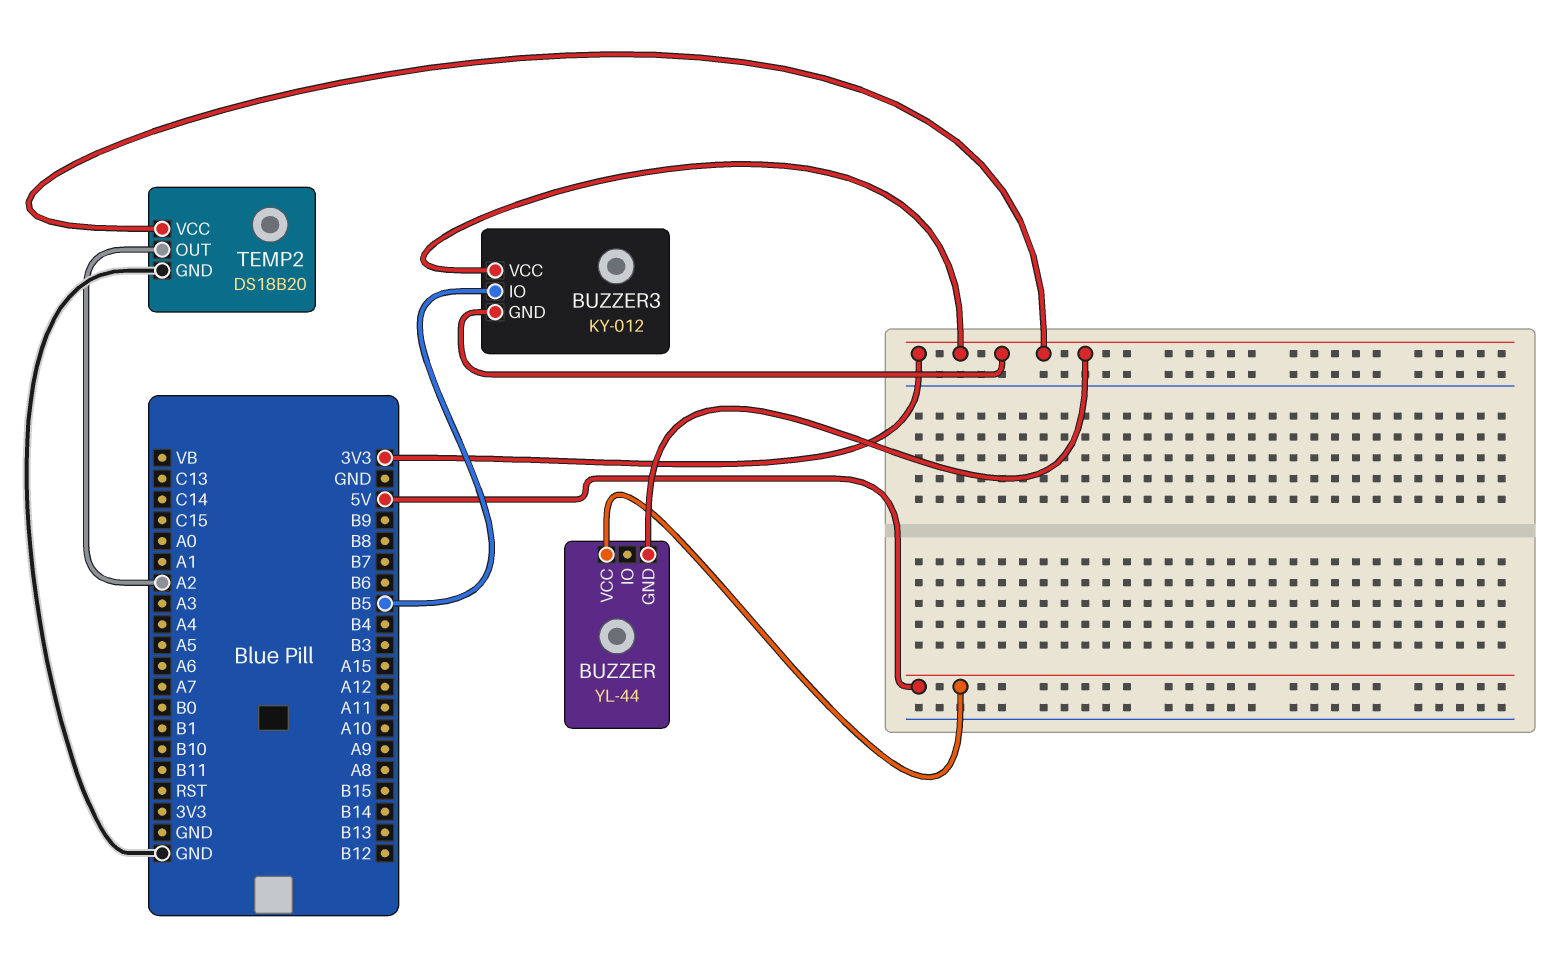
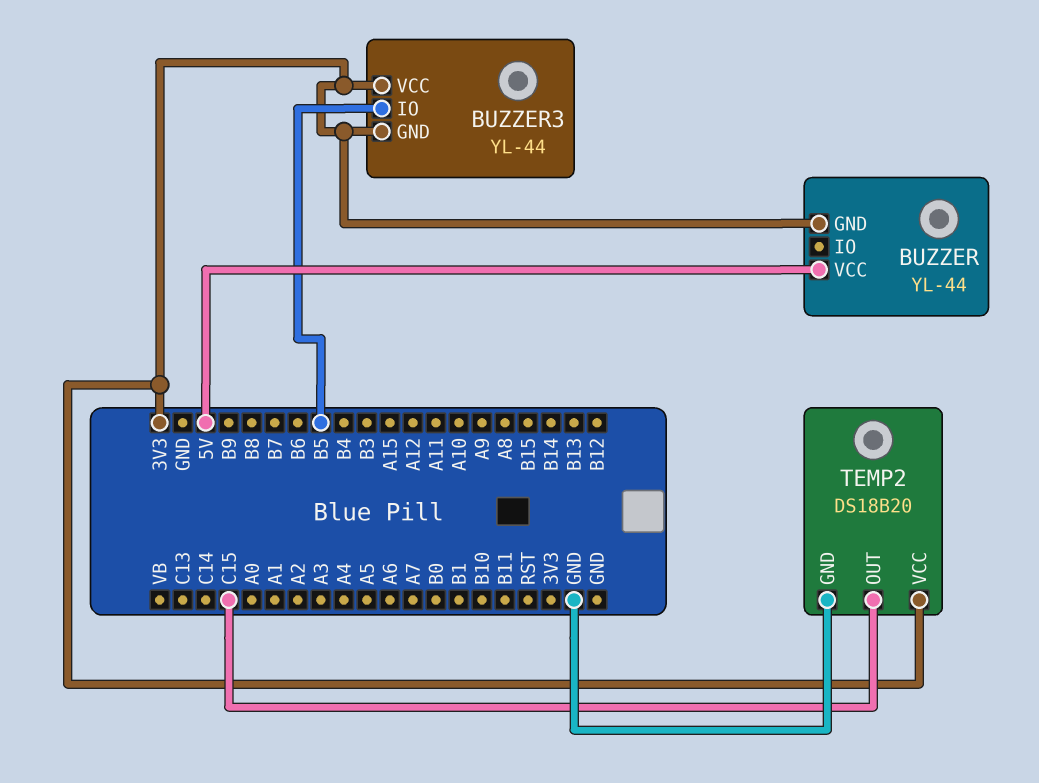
BUZZER3: KY-012 -> YL-44
TEMP2 pin OUT: A2 -> C15

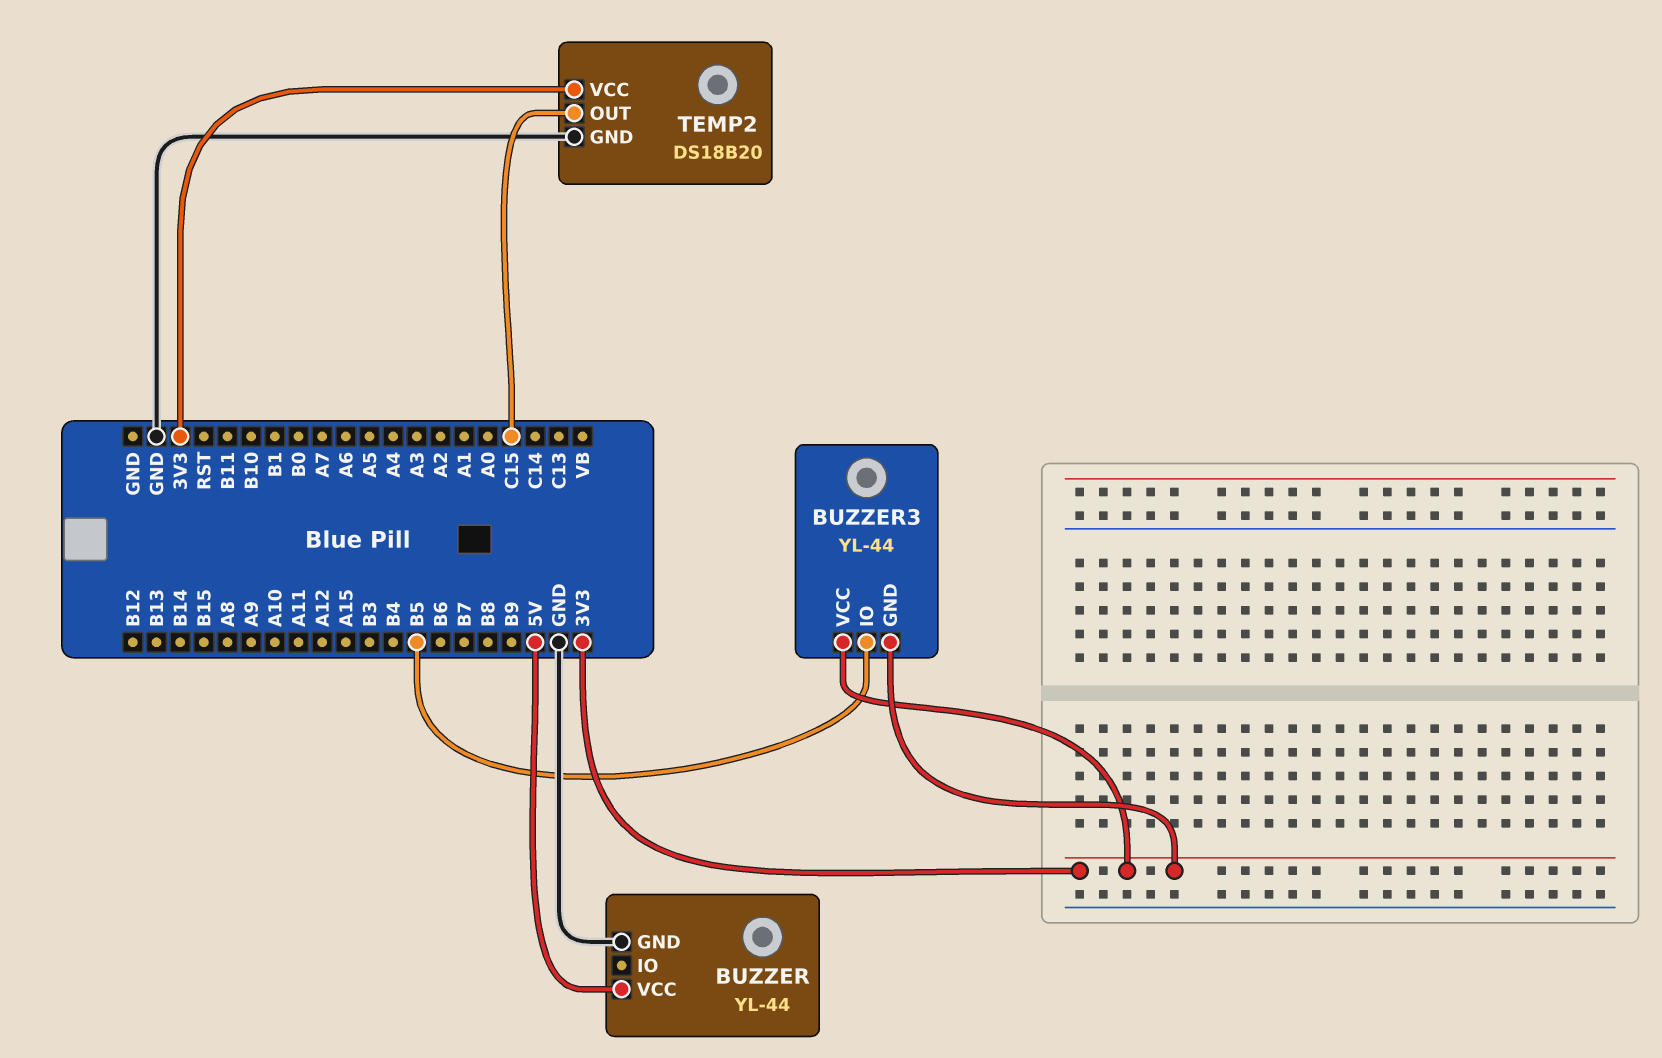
BUZZER pin GND: 3V3 -> GND

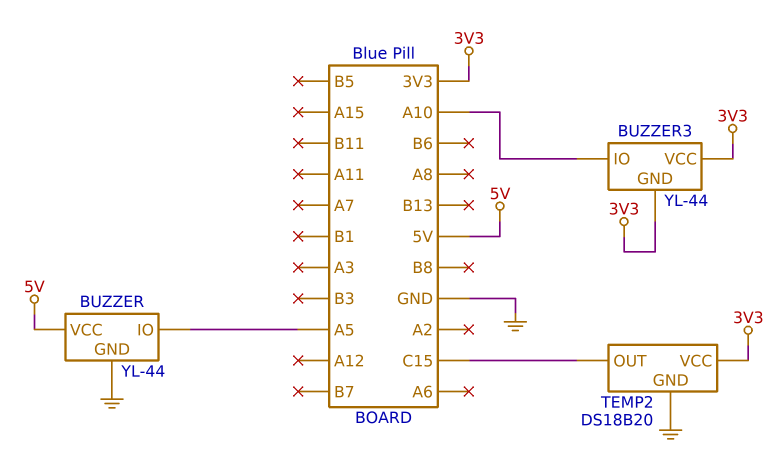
BUZZER pin IO: none -> A5
BUZZER3 pin IO: B5 -> A10

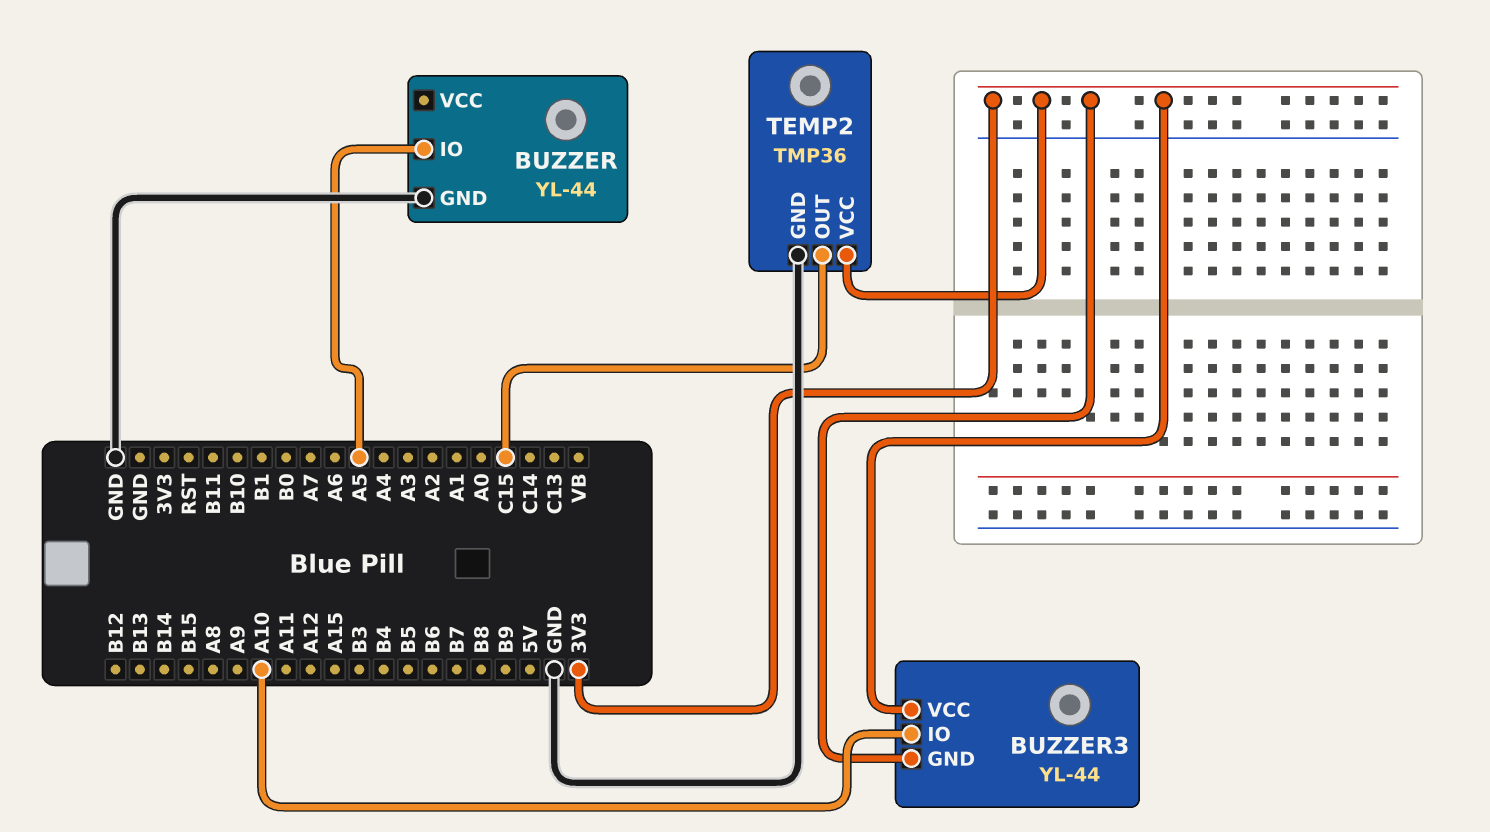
BUZZER pin VCC: 5V -> none
TEMP2: DS18B20 -> TMP36

